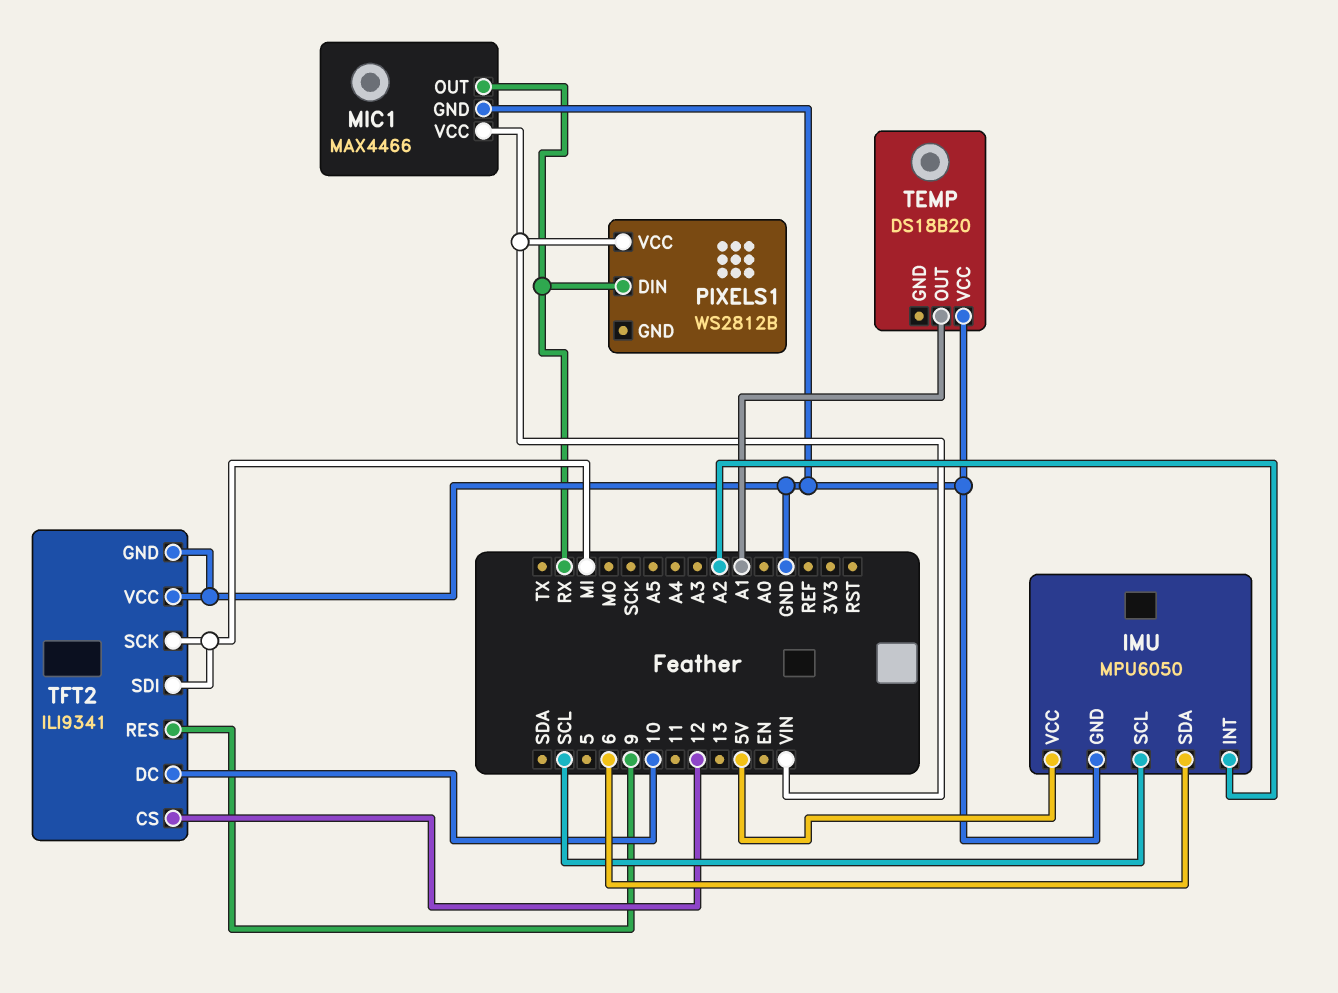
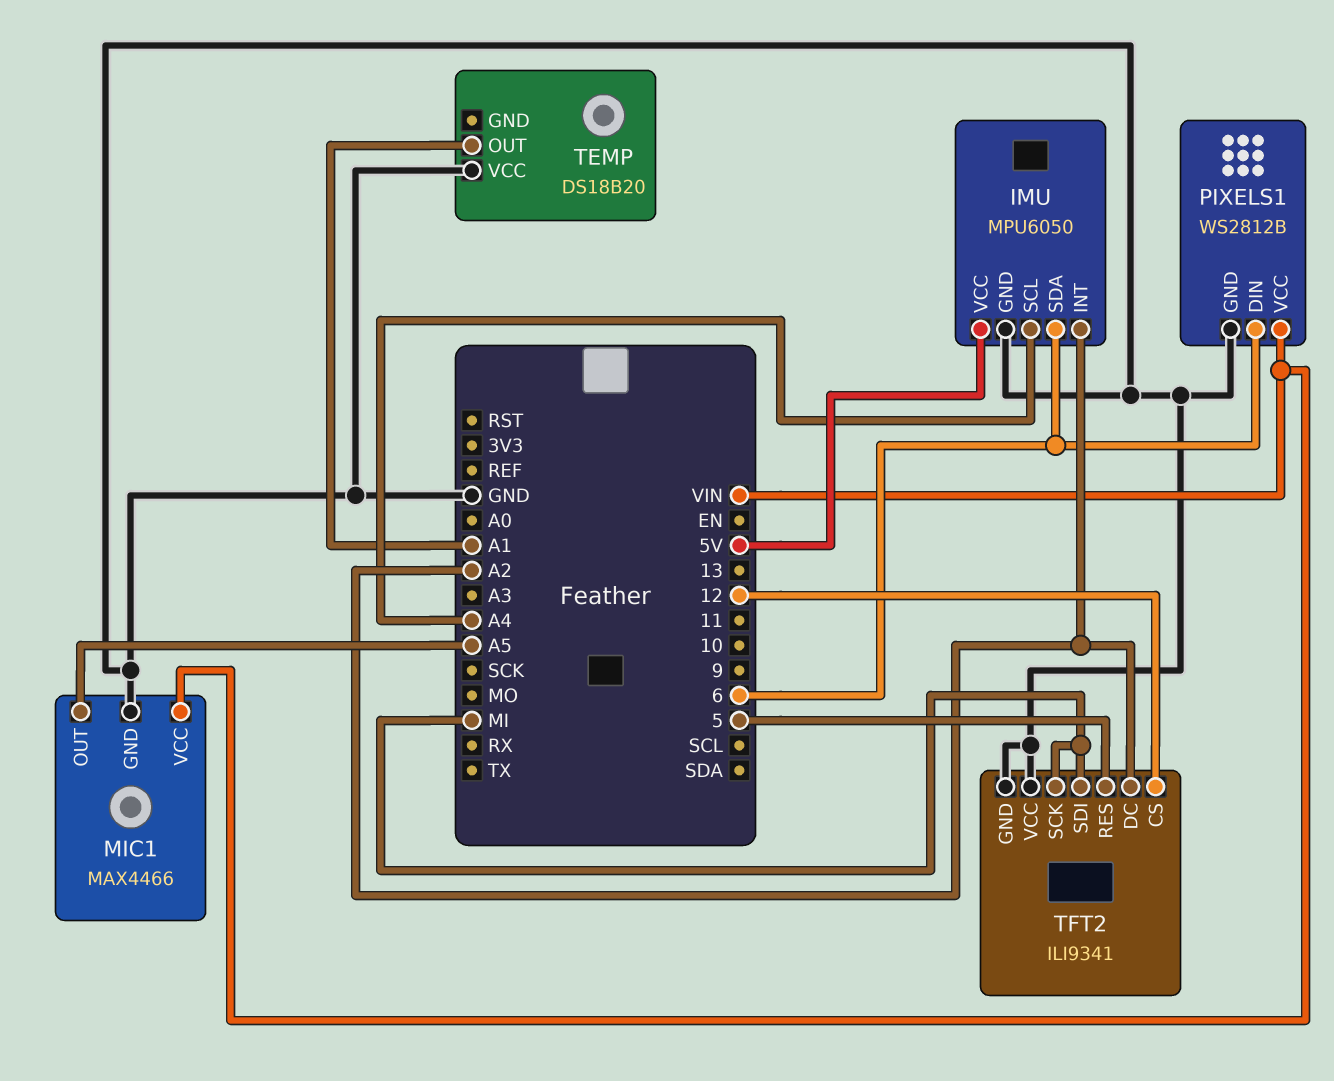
IMU pin SCL: SCL -> A4
MIC1 pin OUT: RX -> A5
PIXELS1 pin DIN: RX -> 6
PIXELS1 pin GND: none -> GND
TFT2 pin DC: 10 -> A2
TFT2 pin RES: 9 -> 5

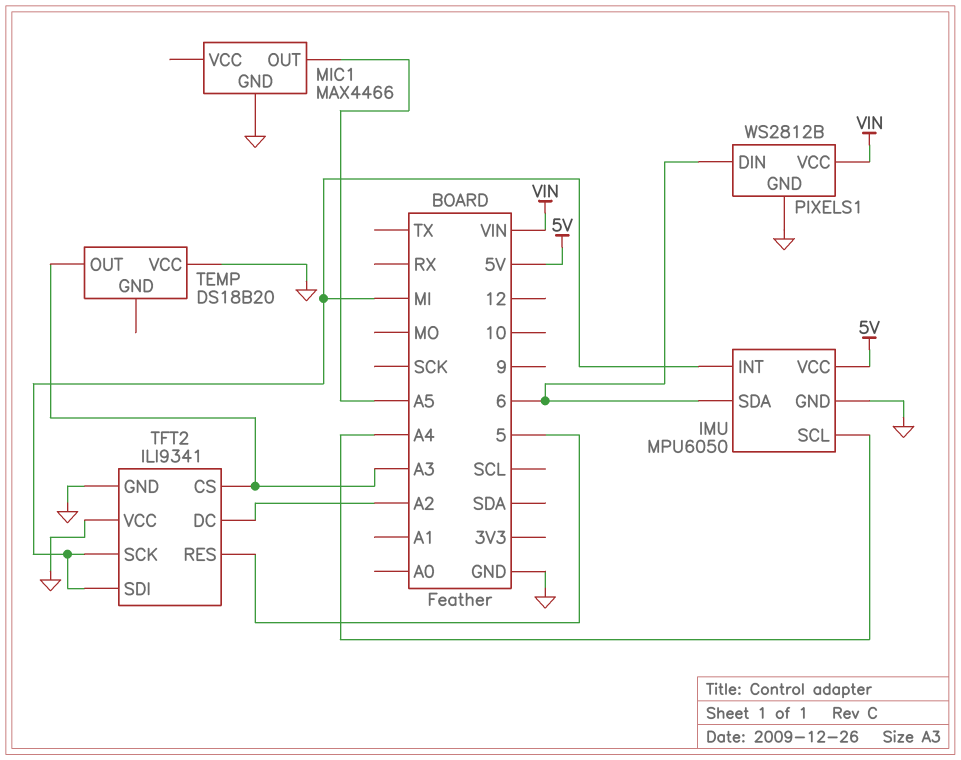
IMU pin INT: A2 -> MI
MIC1 pin VCC: VIN -> none
TEMP pin OUT: A1 -> A3
TFT2 pin CS: 12 -> A3

